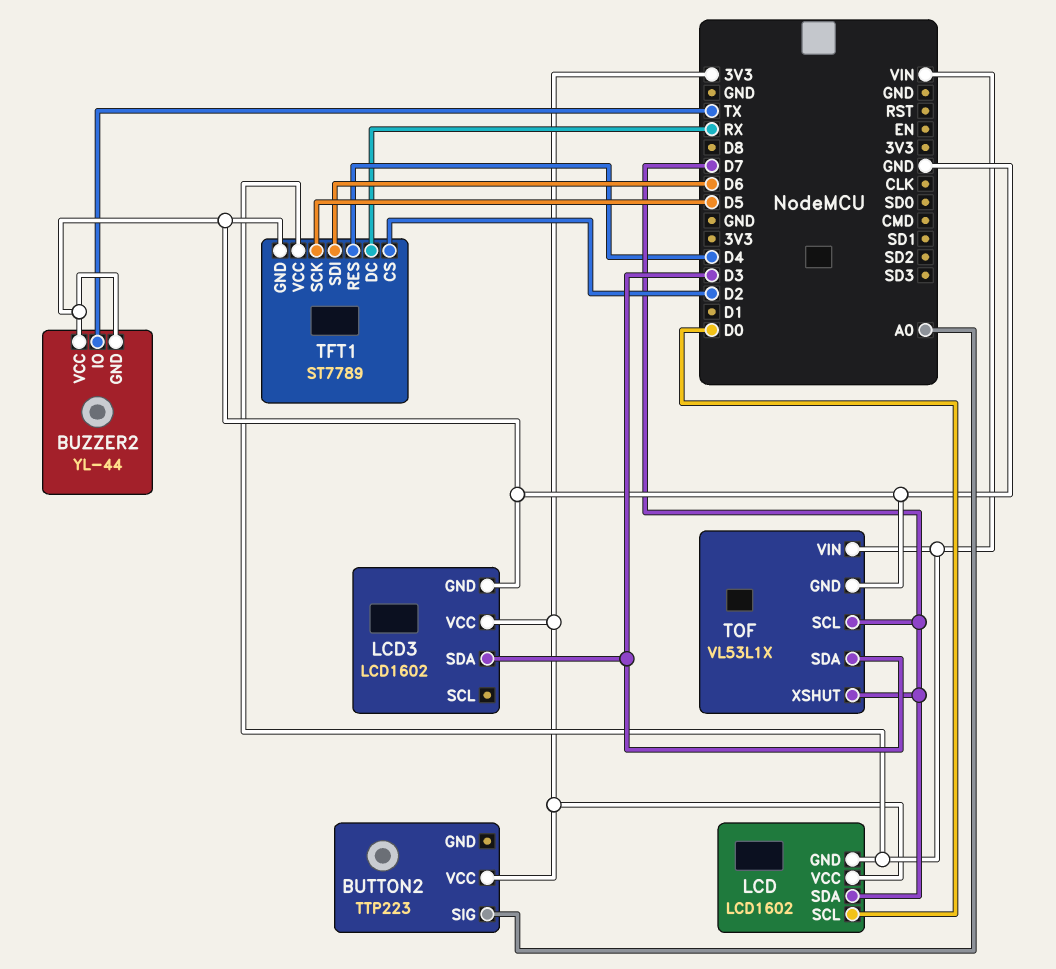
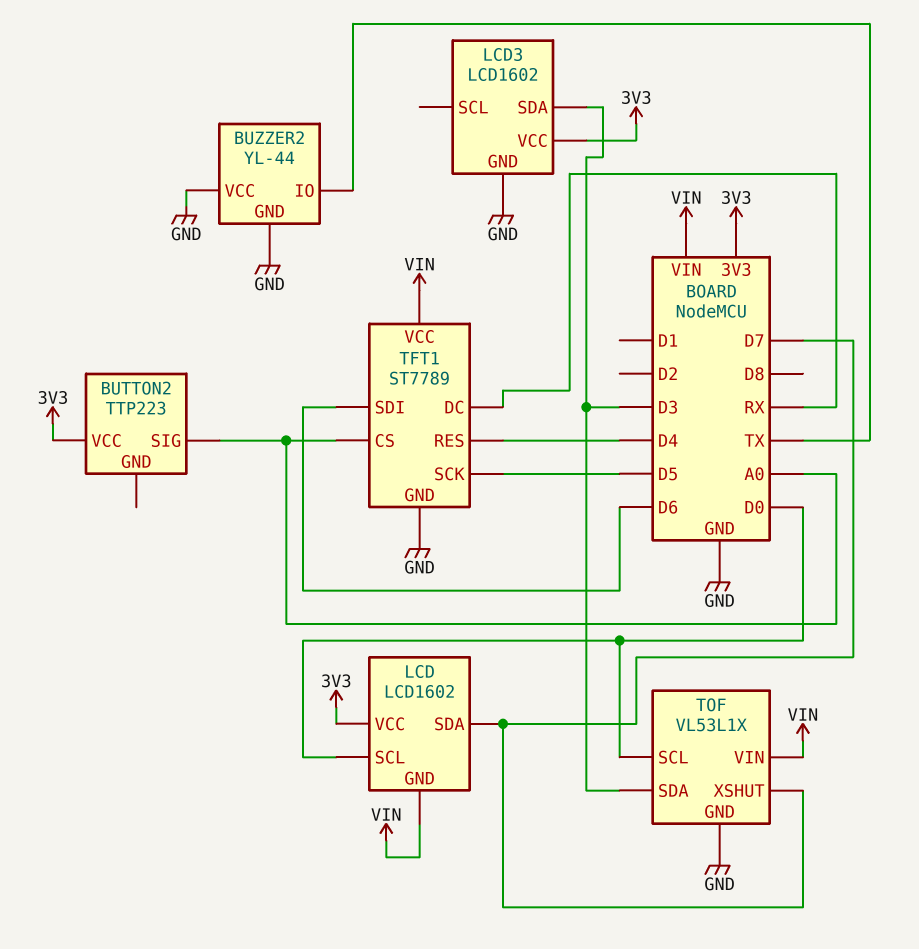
TFT1 pin CS: D2 -> A0
TOF pin SCL: D7 -> D0

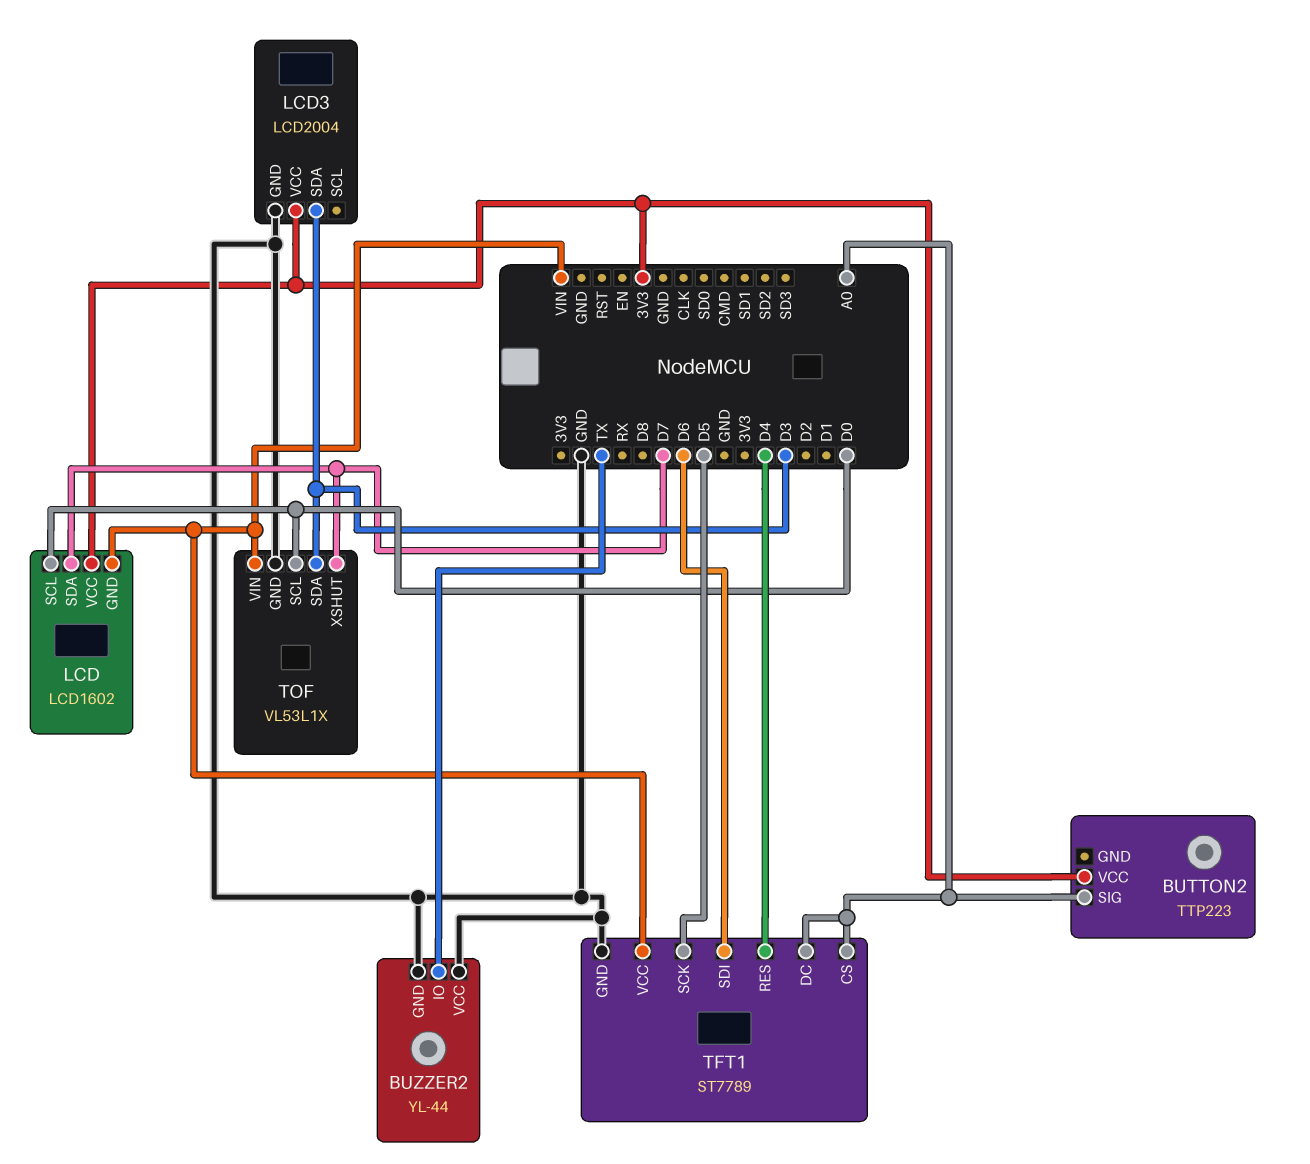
LCD3: LCD1602 -> LCD2004
TFT1 pin DC: RX -> A0

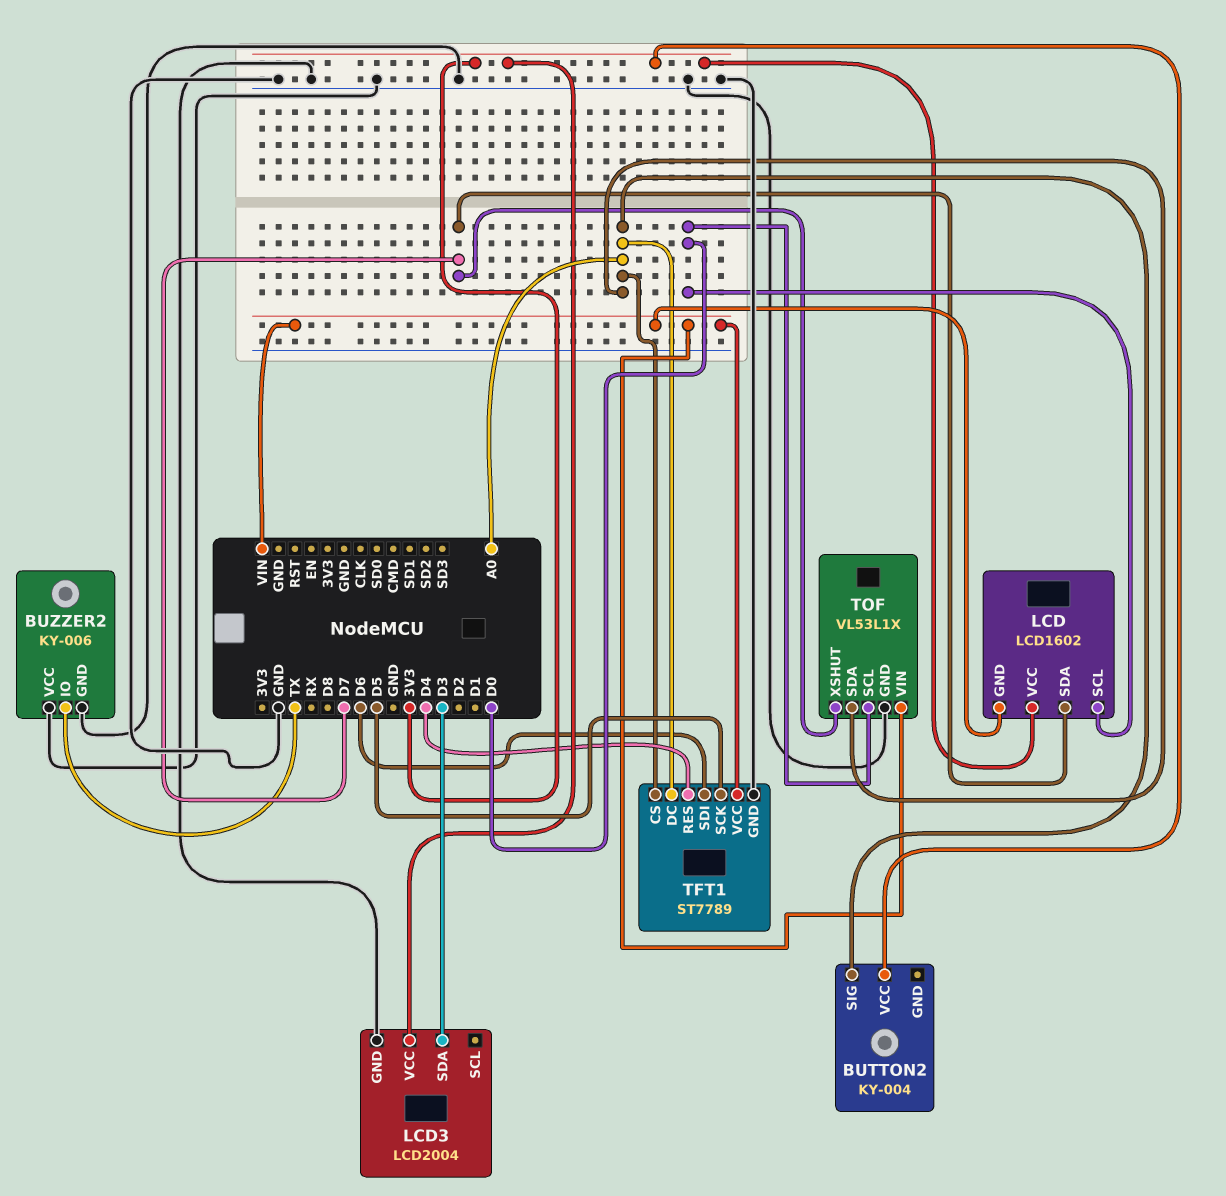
BUTTON2: TTP223 -> KY-004
BUZZER2: YL-44 -> KY-006
TOF pin SDA: D3 -> A0

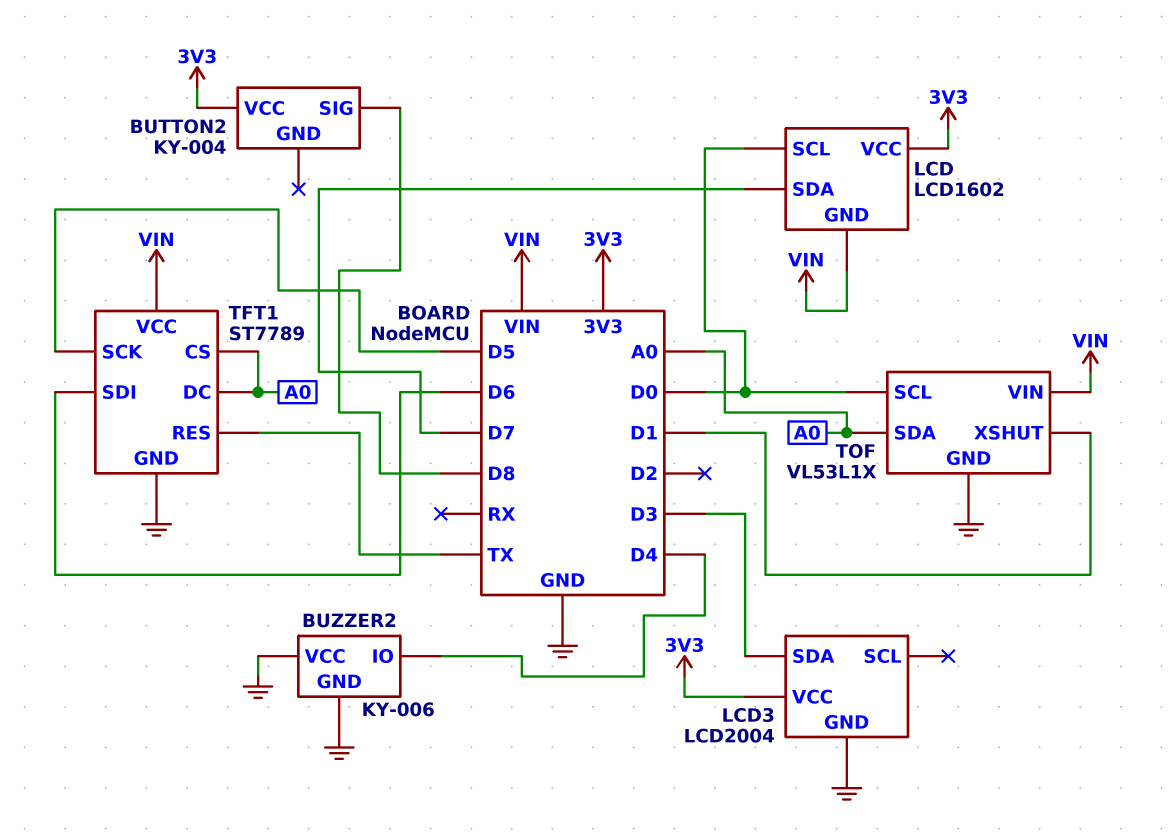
BUTTON2 pin SIG: A0 -> D8
BUZZER2 pin IO: TX -> D4
TFT1 pin RES: D4 -> TX
TOF pin XSHUT: D7 -> D1

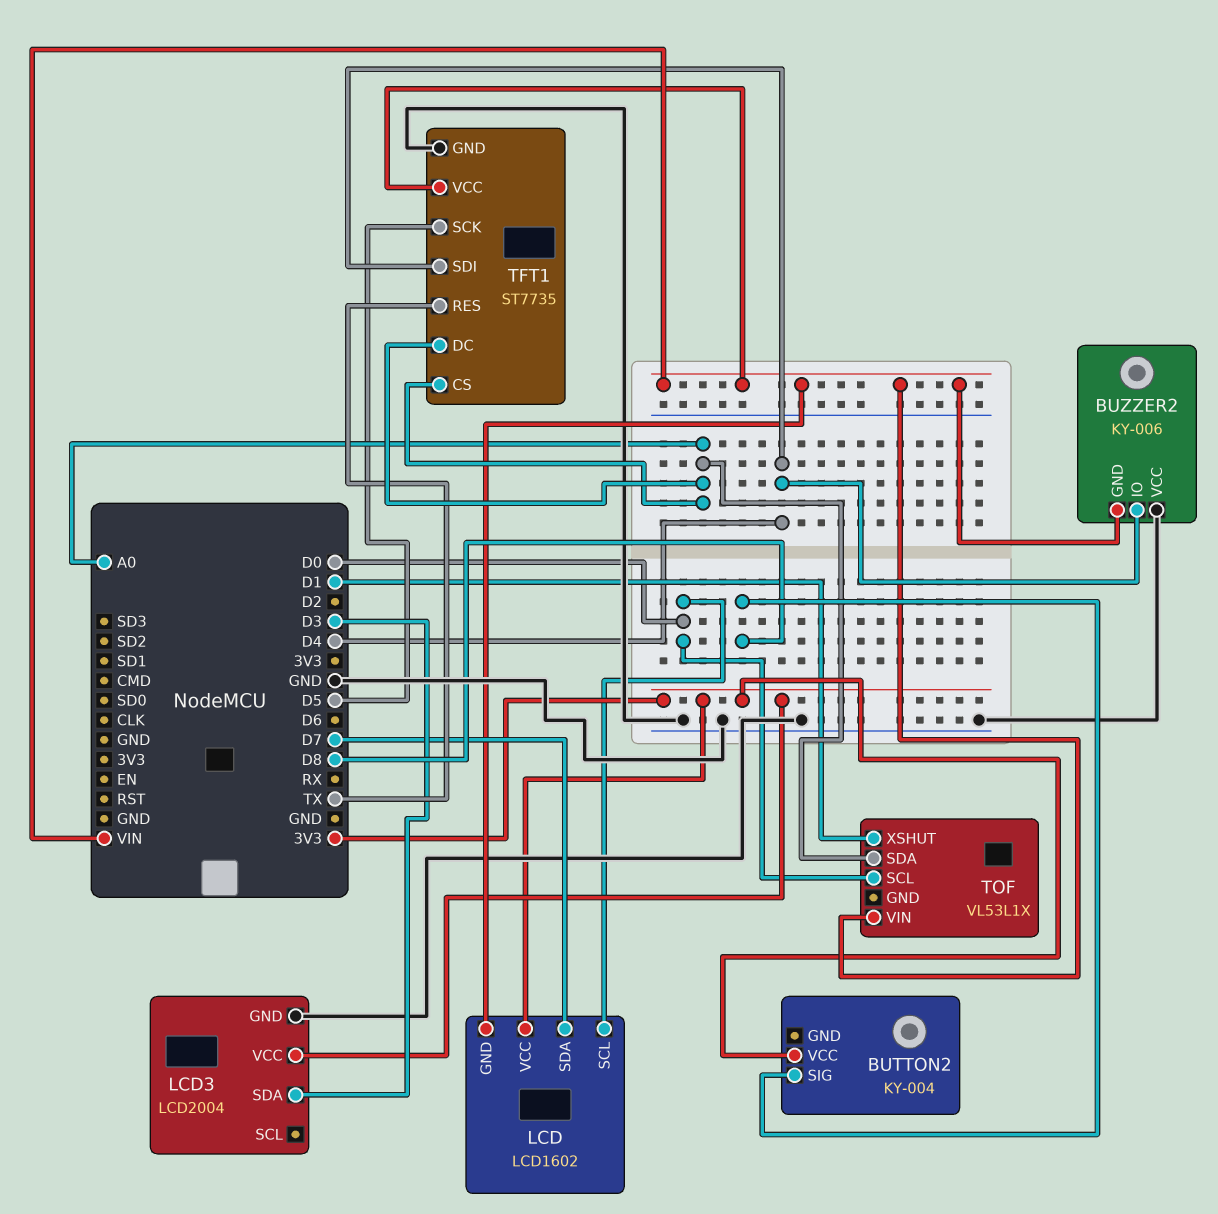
BUZZER2 pin GND: GND -> VIN
TFT1: ST7789 -> ST7735
TFT1 pin SDI: D6 -> D4
TOF pin GND: GND -> none

